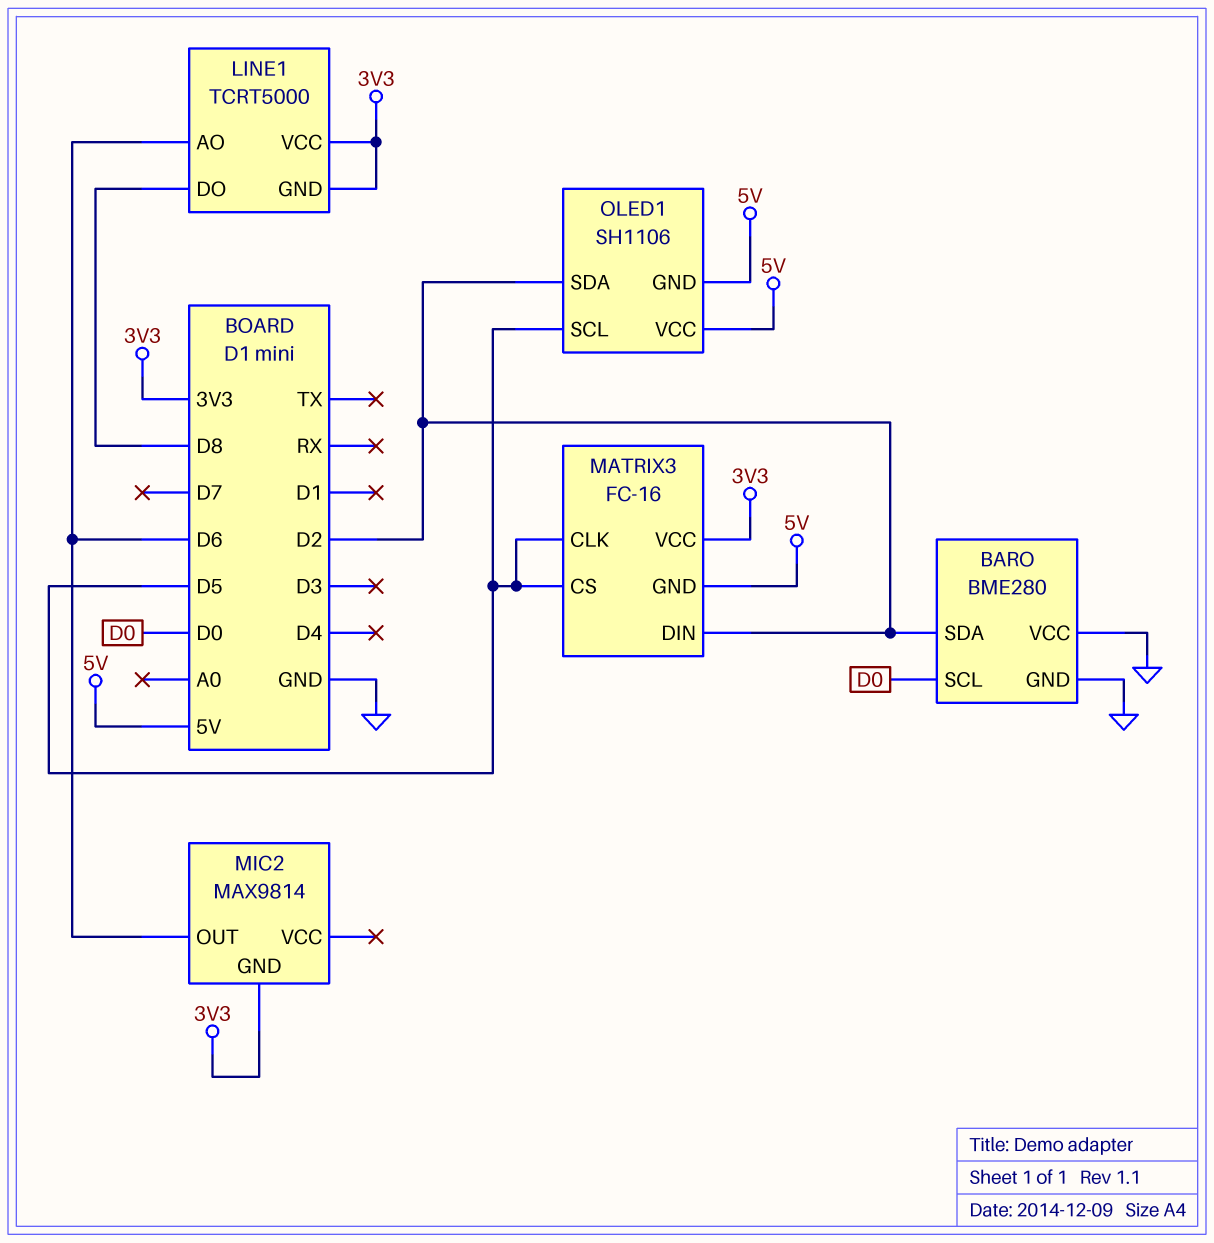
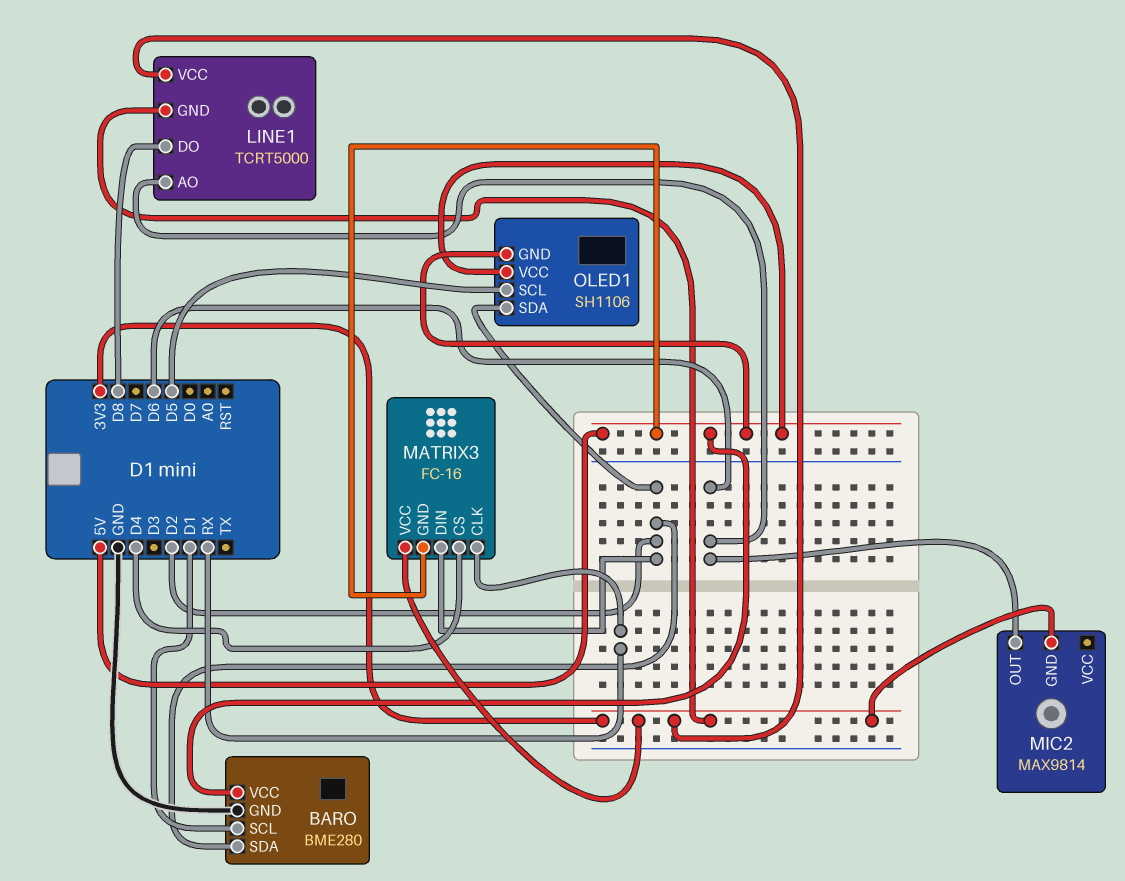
BARO pin SCL: D0 -> D1
BARO pin VCC: GND -> 5V
MATRIX3 pin CLK: D5 -> RX
MATRIX3 pin CS: D5 -> D4

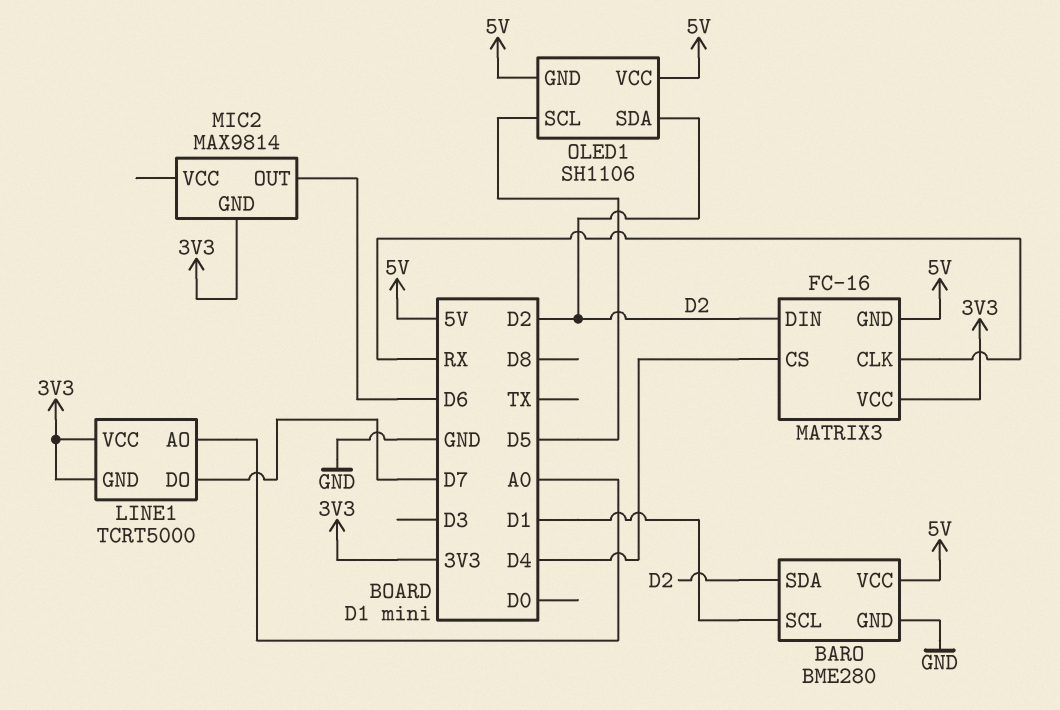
LINE1 pin AO: D6 -> A0
LINE1 pin DO: D8 -> D7

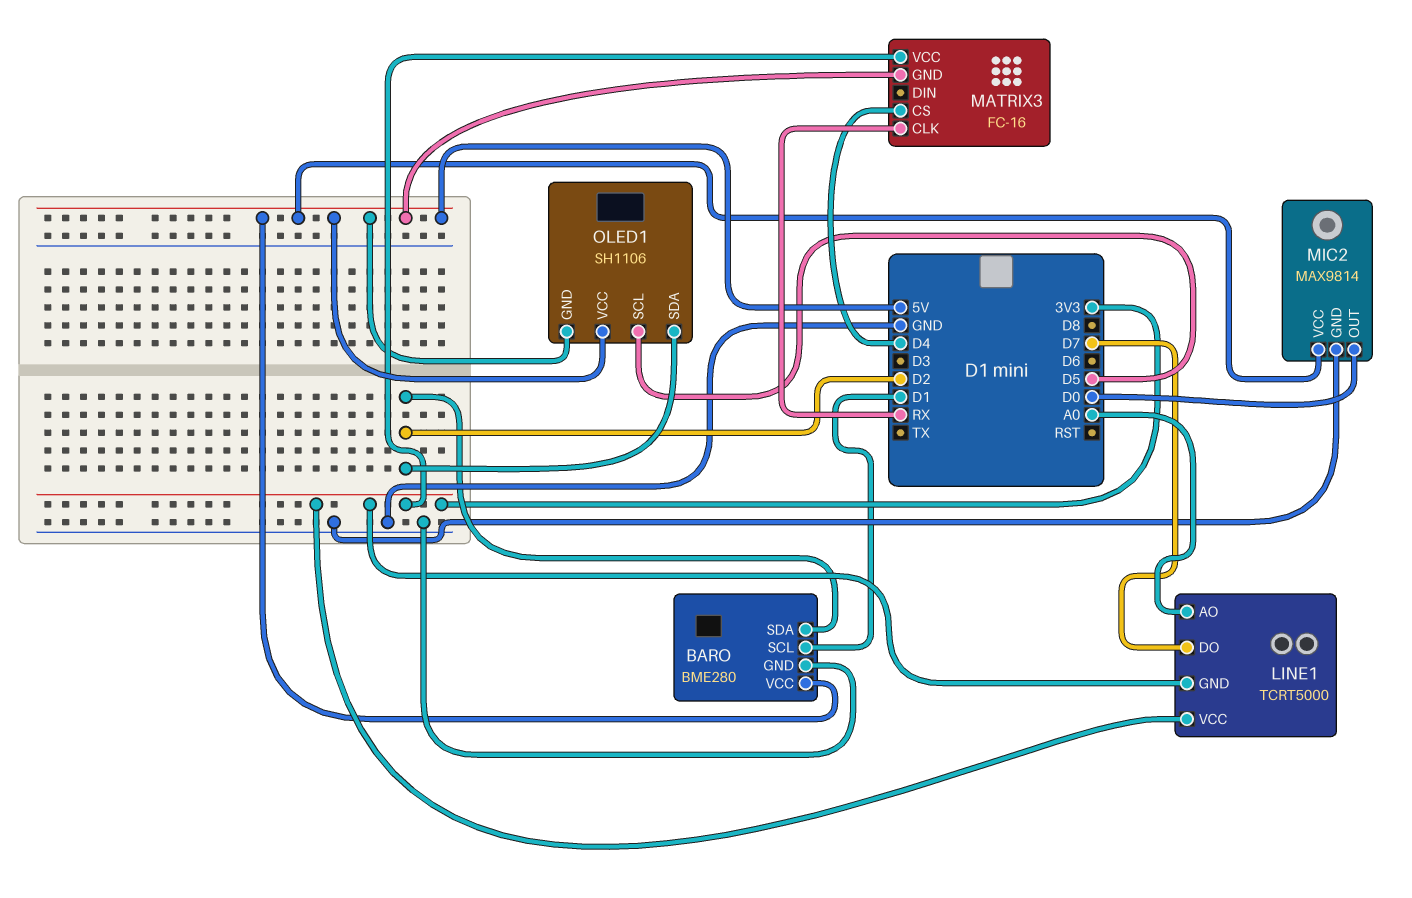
MATRIX3 pin DIN: D2 -> none
MIC2 pin GND: 3V3 -> GND
MIC2 pin OUT: D6 -> D0
MIC2 pin VCC: none -> 5V

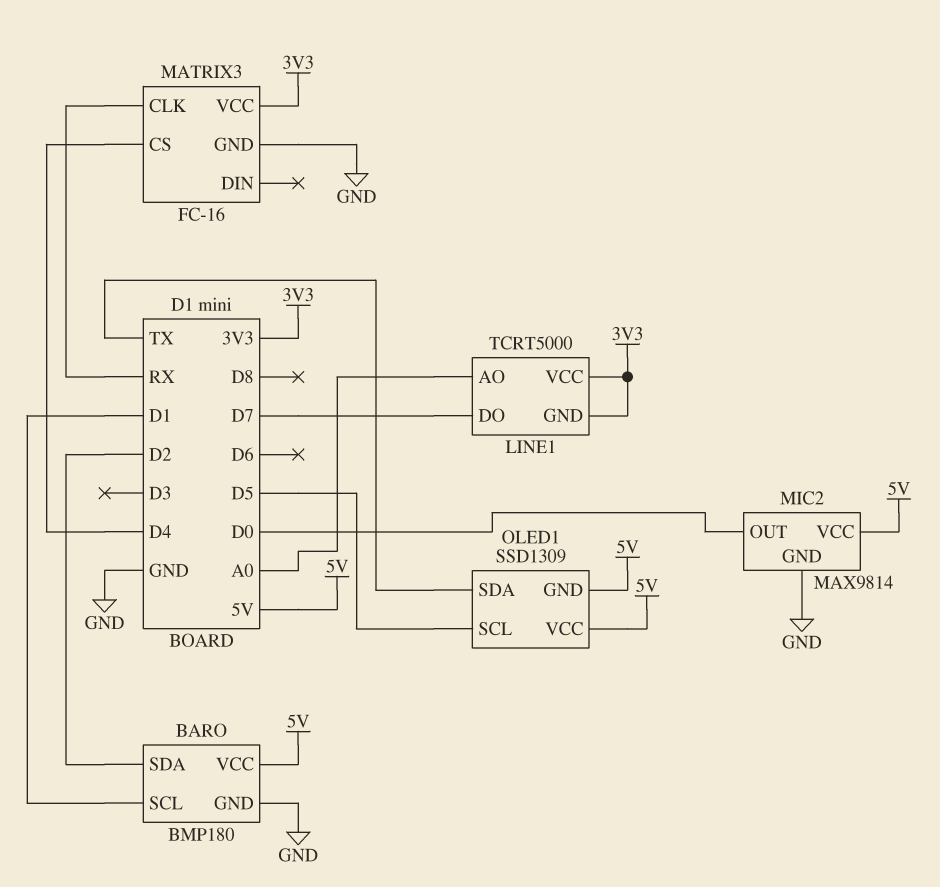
BARO: BME280 -> BMP180
MATRIX3 pin GND: 5V -> GND
OLED1: SH1106 -> SSD1309
OLED1 pin SDA: D2 -> TX

